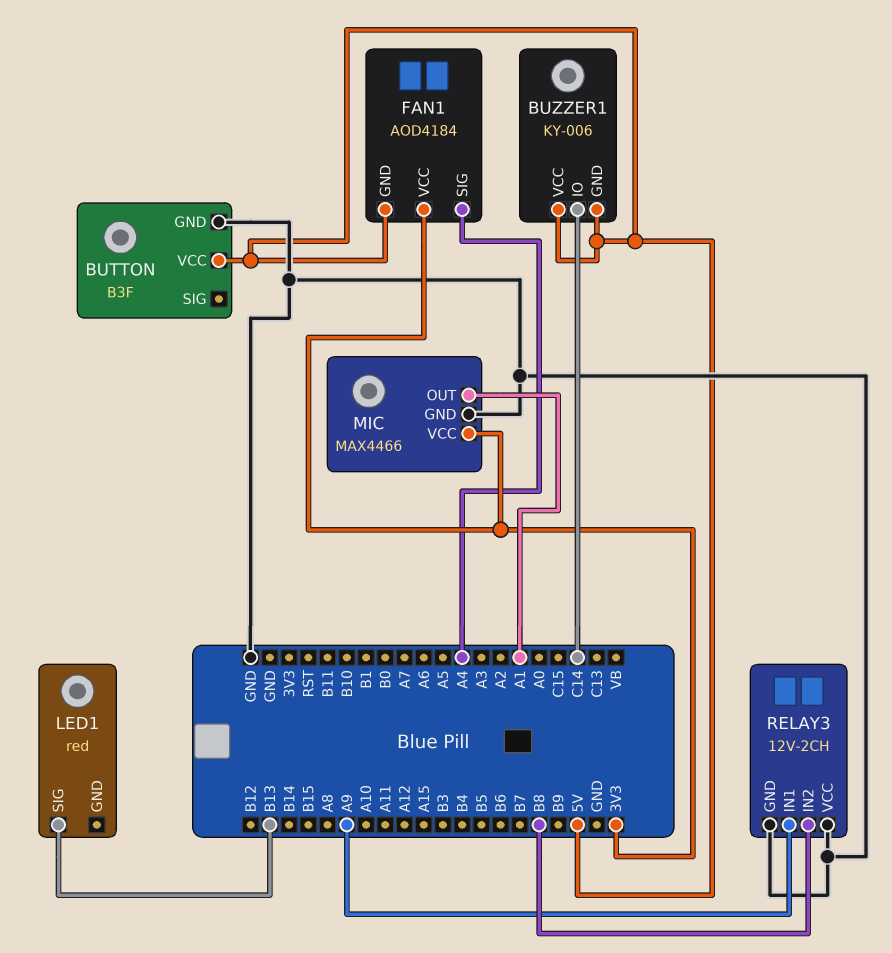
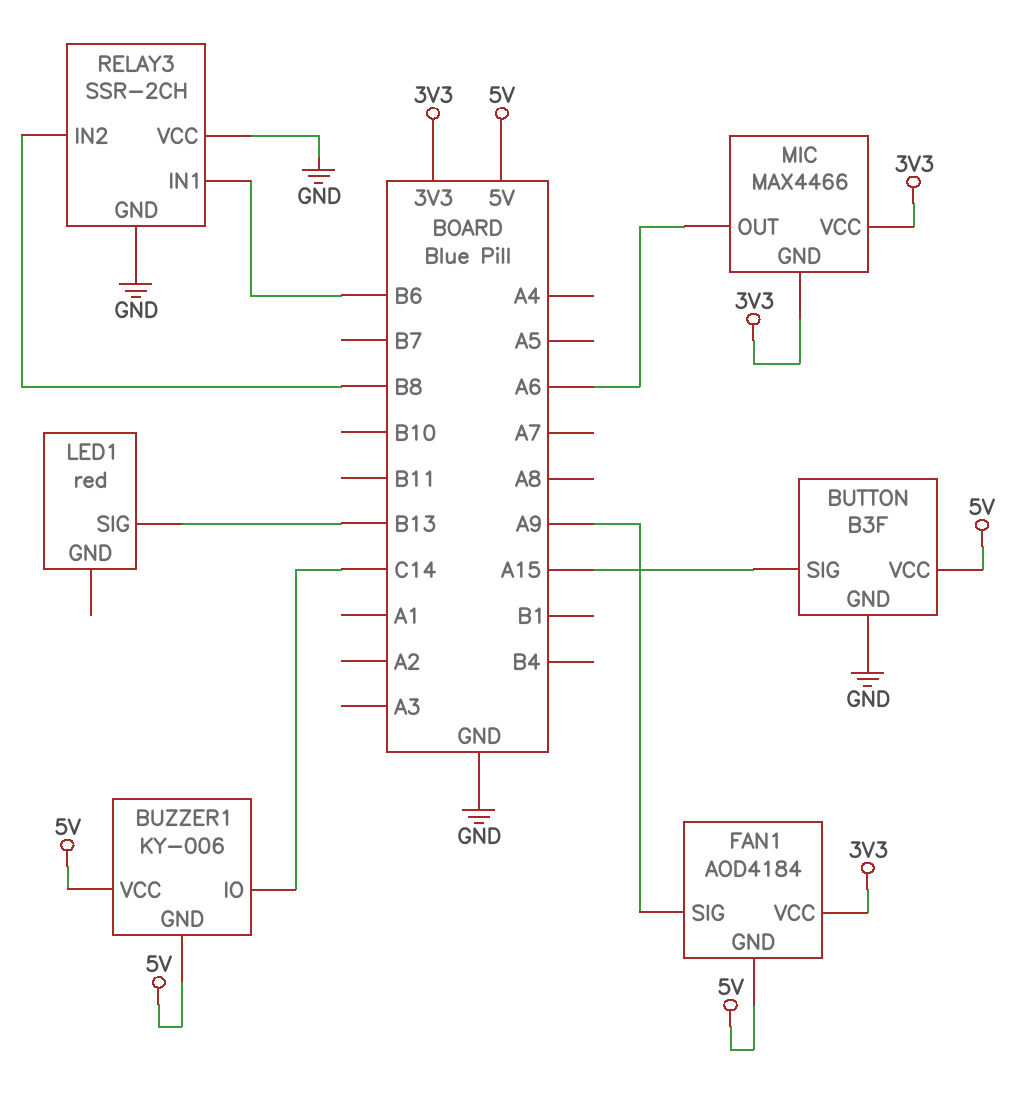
BUTTON pin SIG: none -> A15
FAN1 pin SIG: A4 -> A9
MIC pin GND: GND -> 3V3
MIC pin OUT: A1 -> A6
RELAY3: 12V-2CH -> SSR-2CH
RELAY3 pin IN1: A9 -> B6

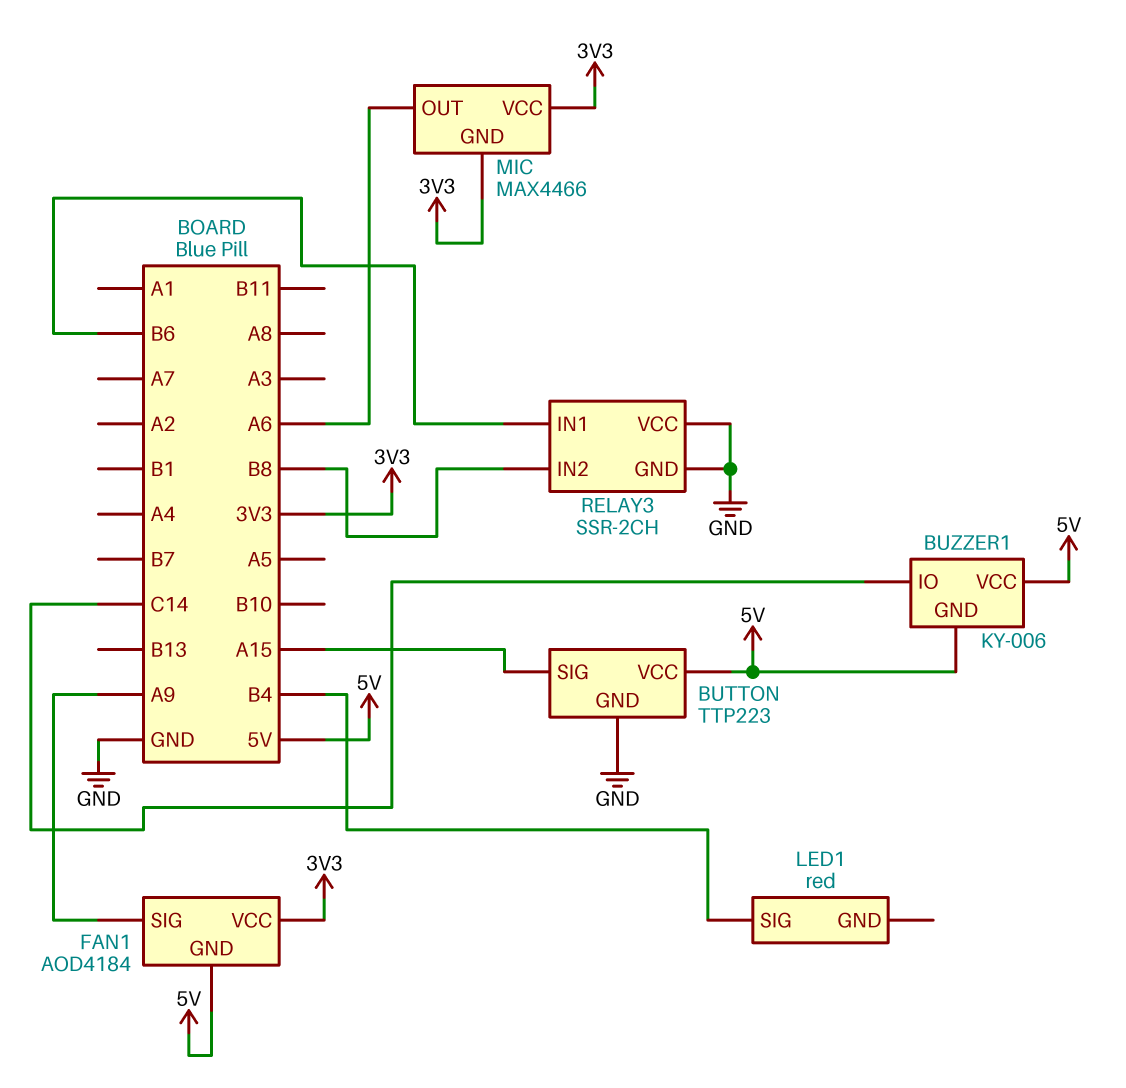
BUTTON: B3F -> TTP223
LED1 pin SIG: B13 -> B4

